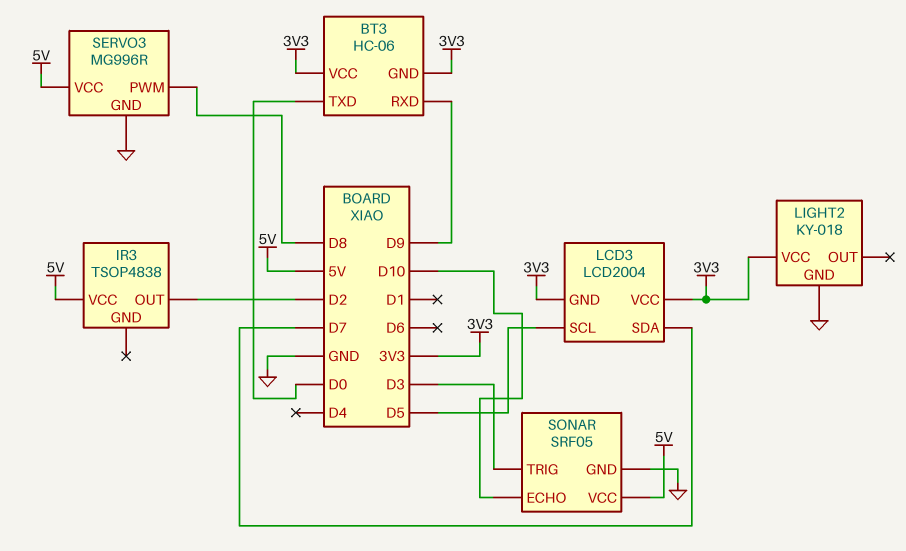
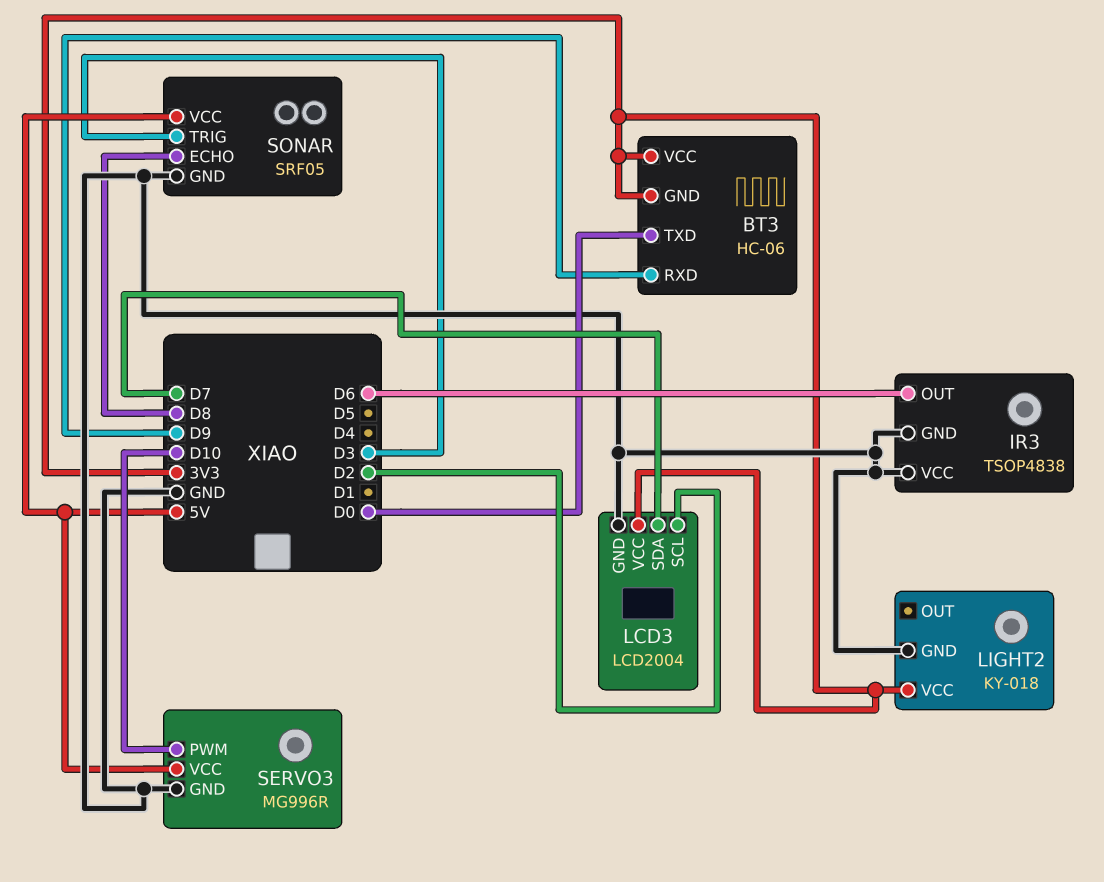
IR3 pin GND: none -> GND
IR3 pin OUT: D2 -> D6
IR3 pin VCC: 5V -> GND
LCD3 pin GND: 3V3 -> GND
LCD3 pin SCL: D5 -> D2
SERVO3 pin PWM: D8 -> D10
SONAR pin ECHO: D10 -> D8

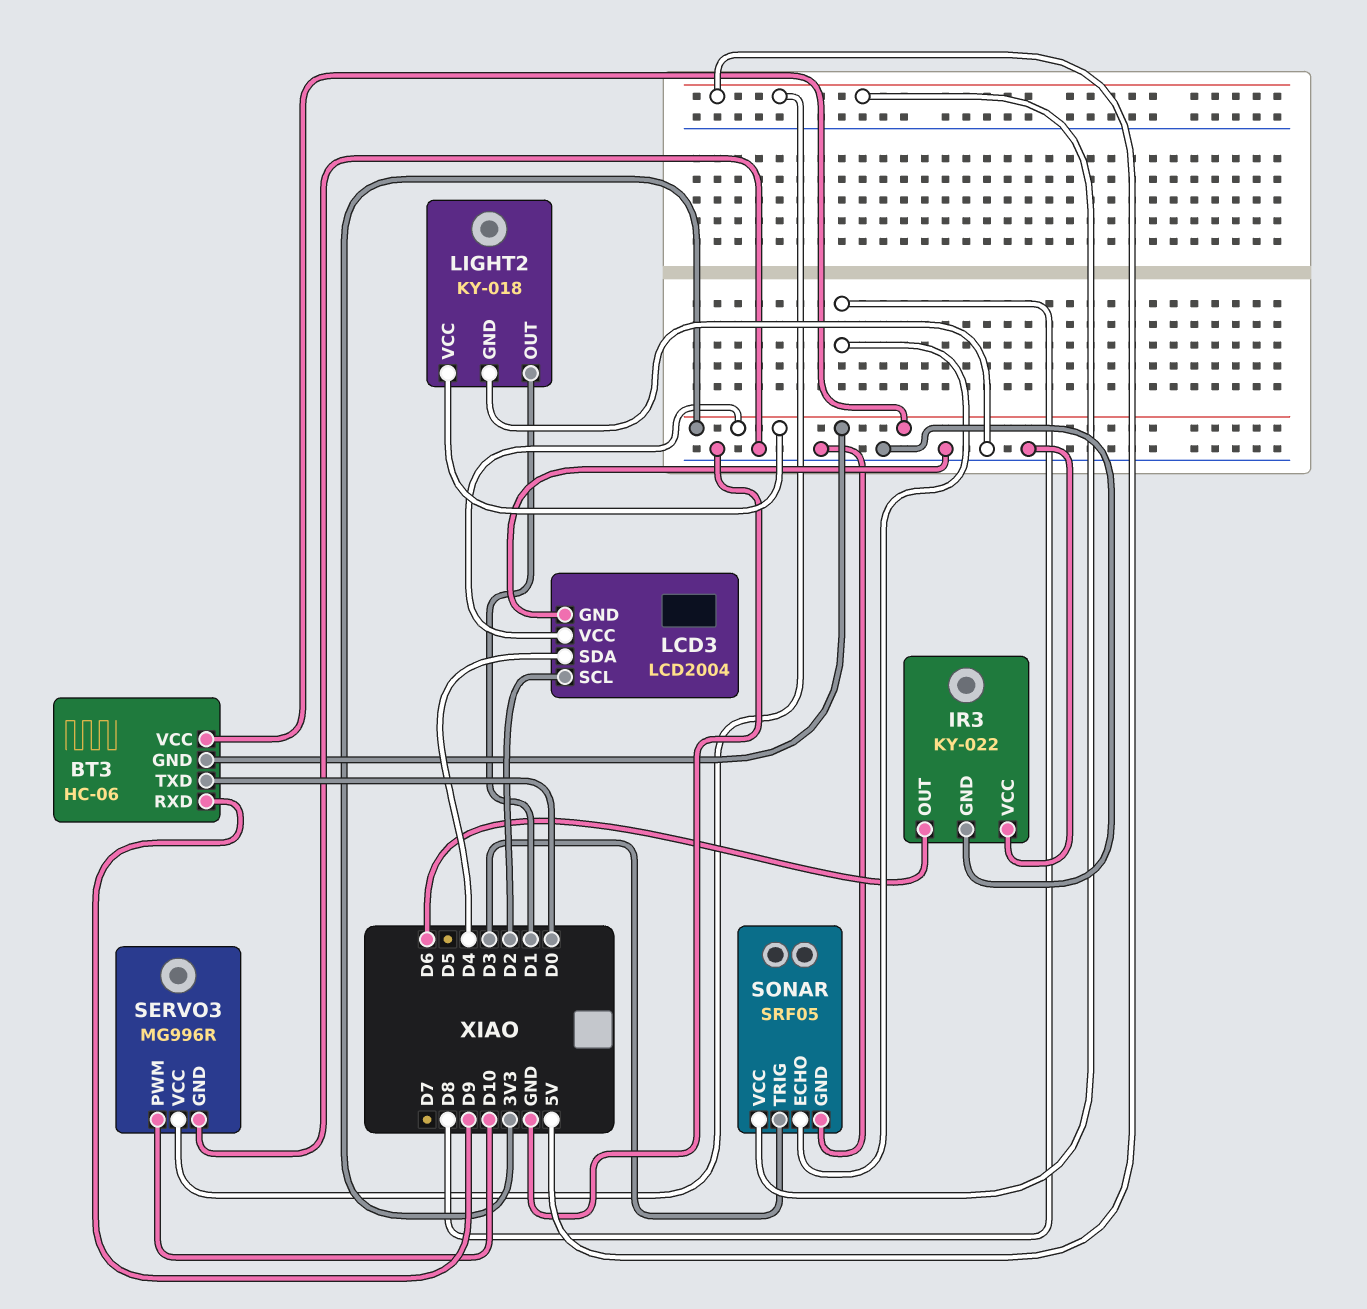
IR3: TSOP4838 -> KY-022
LCD3 pin SDA: D7 -> D4
LIGHT2 pin OUT: none -> D1

